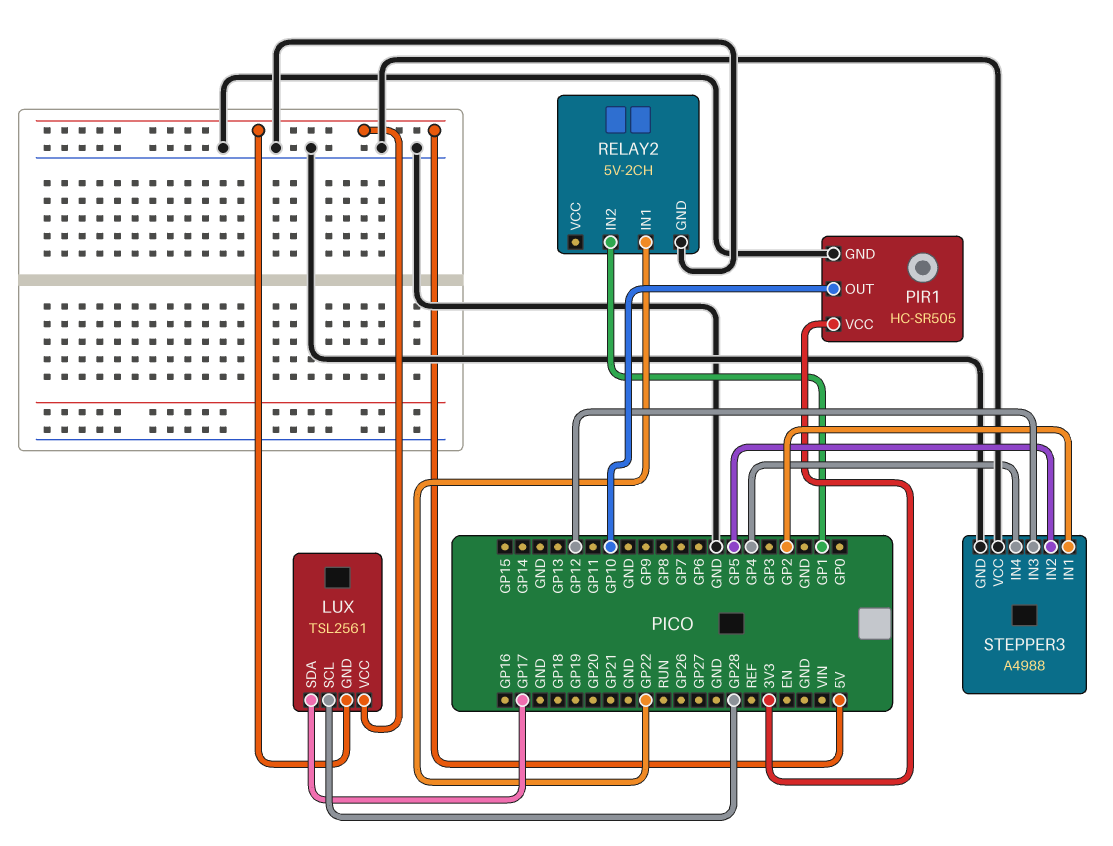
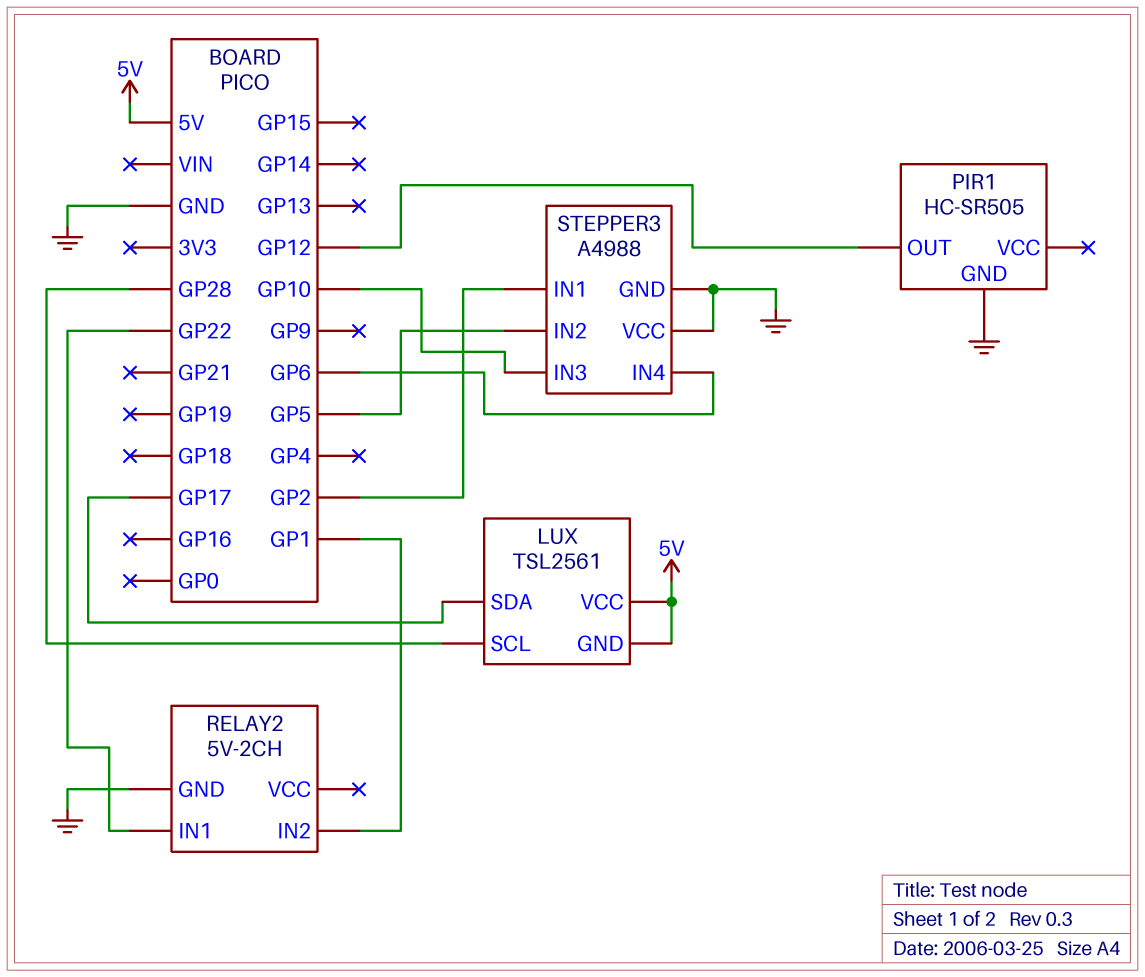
PIR1 pin OUT: GP10 -> GP12
PIR1 pin VCC: 3V3 -> none
STEPPER3 pin IN3: GP12 -> GP10
STEPPER3 pin IN4: GP4 -> GP6

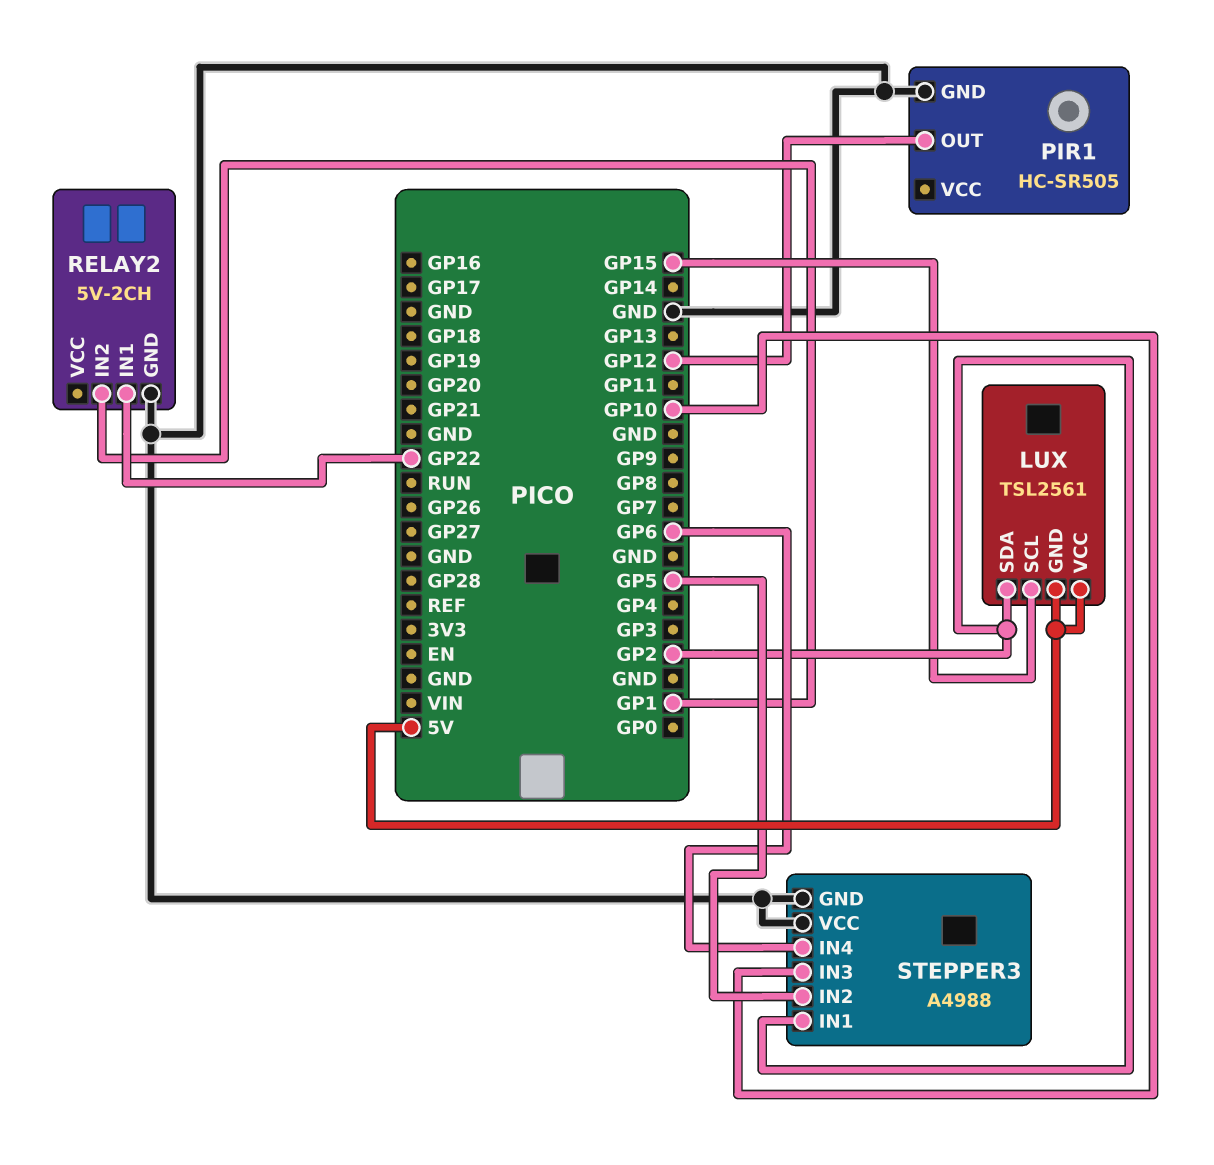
LUX pin SCL: GP28 -> GP15
LUX pin SDA: GP17 -> GP2

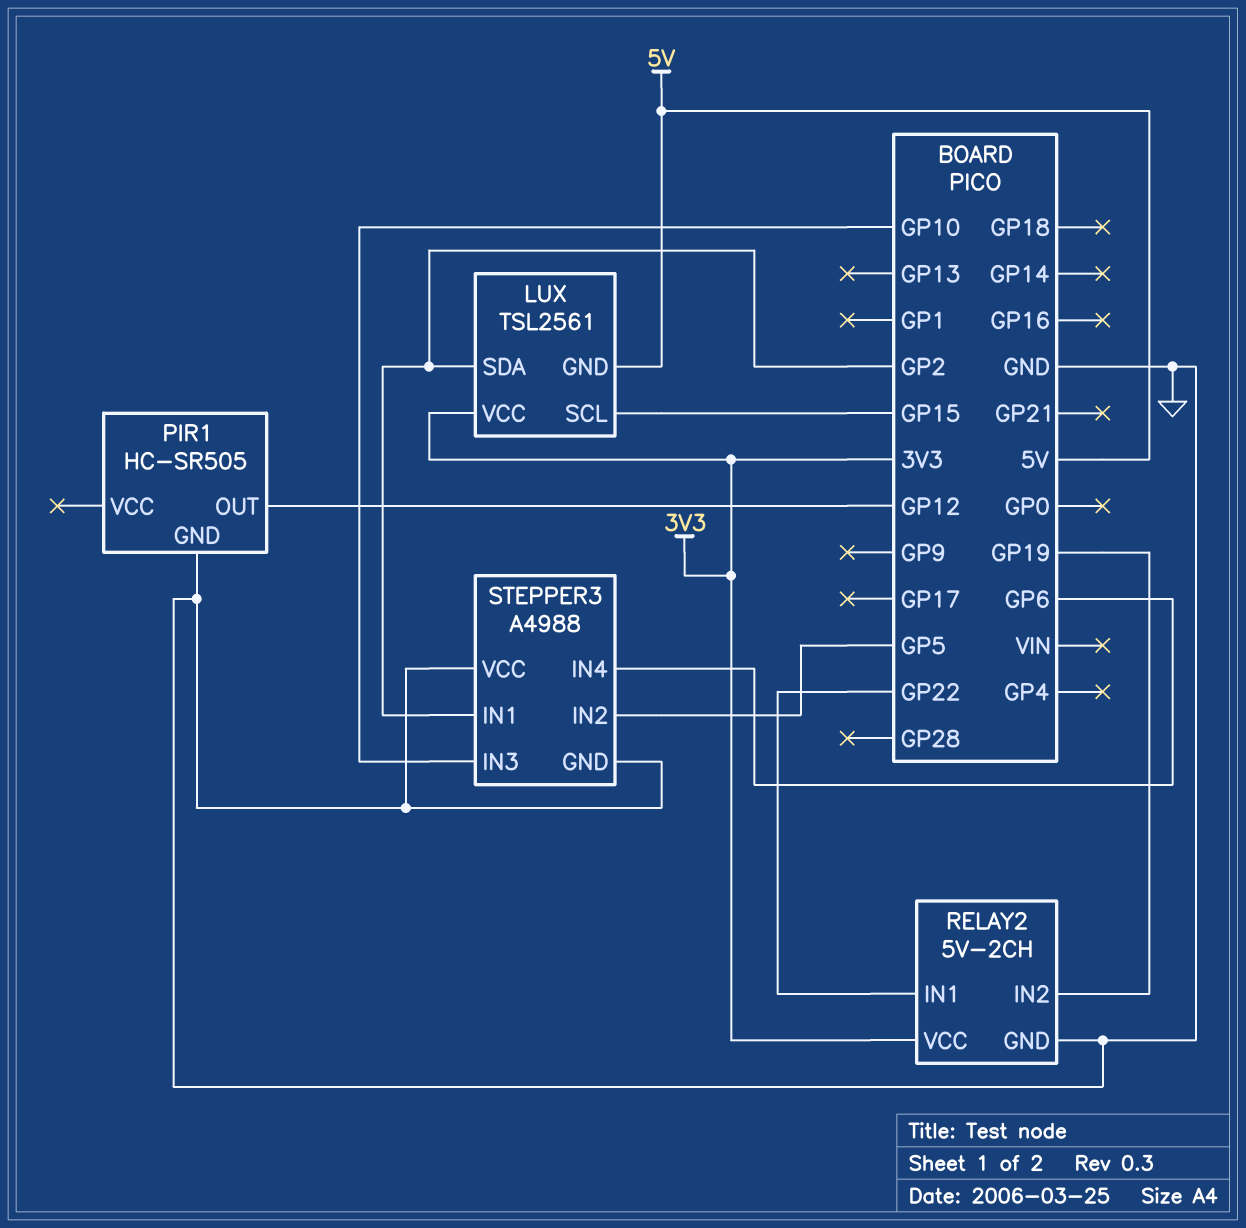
LUX pin VCC: 5V -> 3V3
RELAY2 pin IN2: GP1 -> GP19
RELAY2 pin VCC: none -> 3V3

